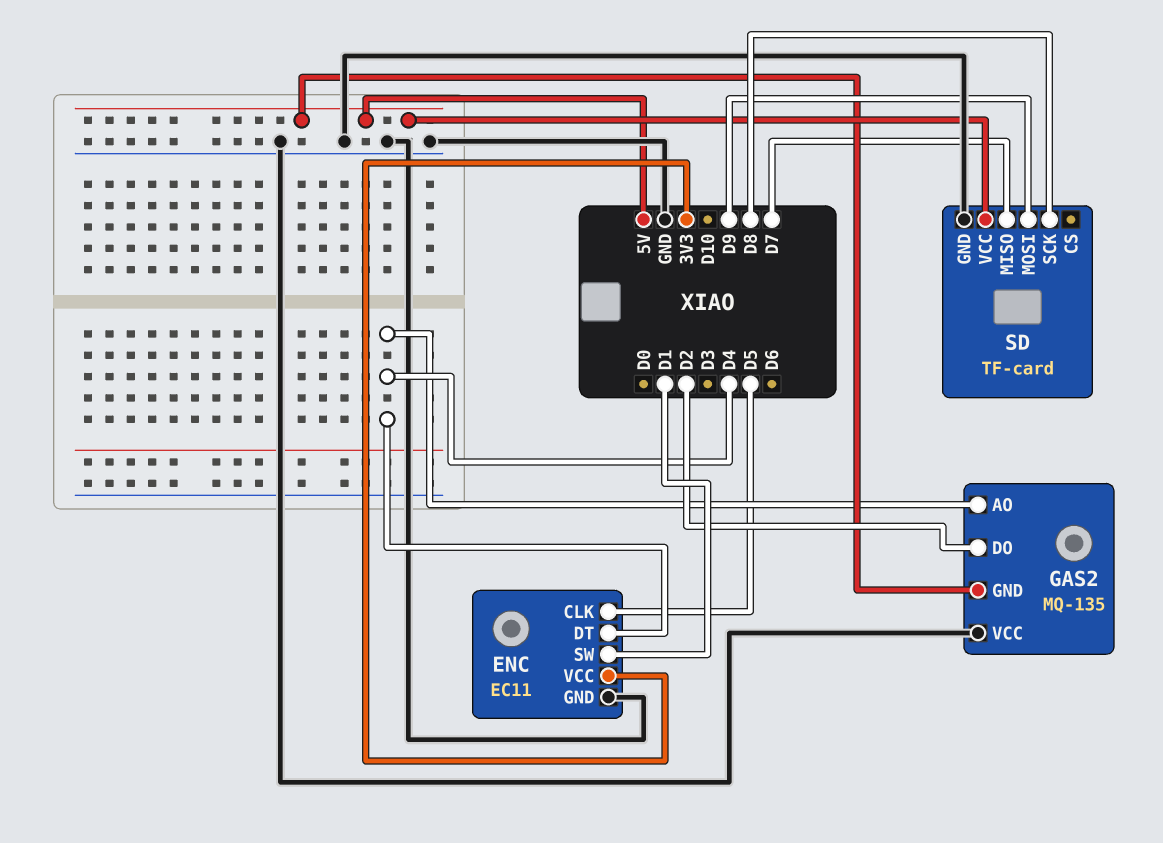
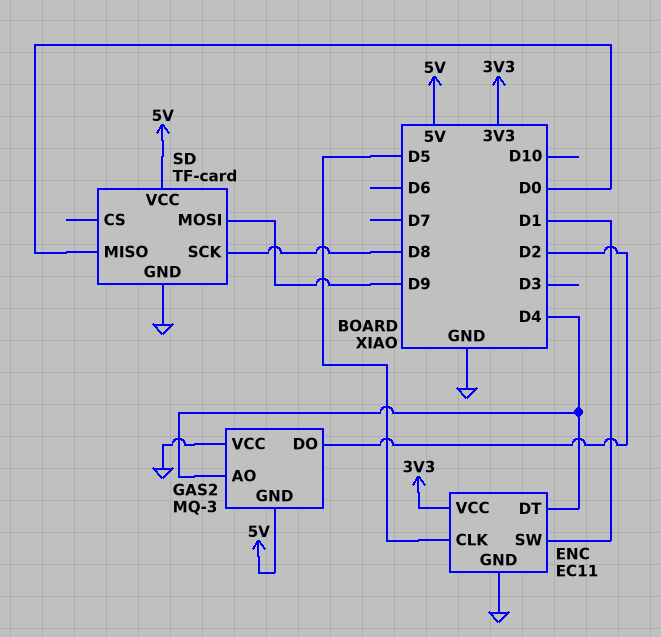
GAS2: MQ-135 -> MQ-3
SD pin MISO: D7 -> D0

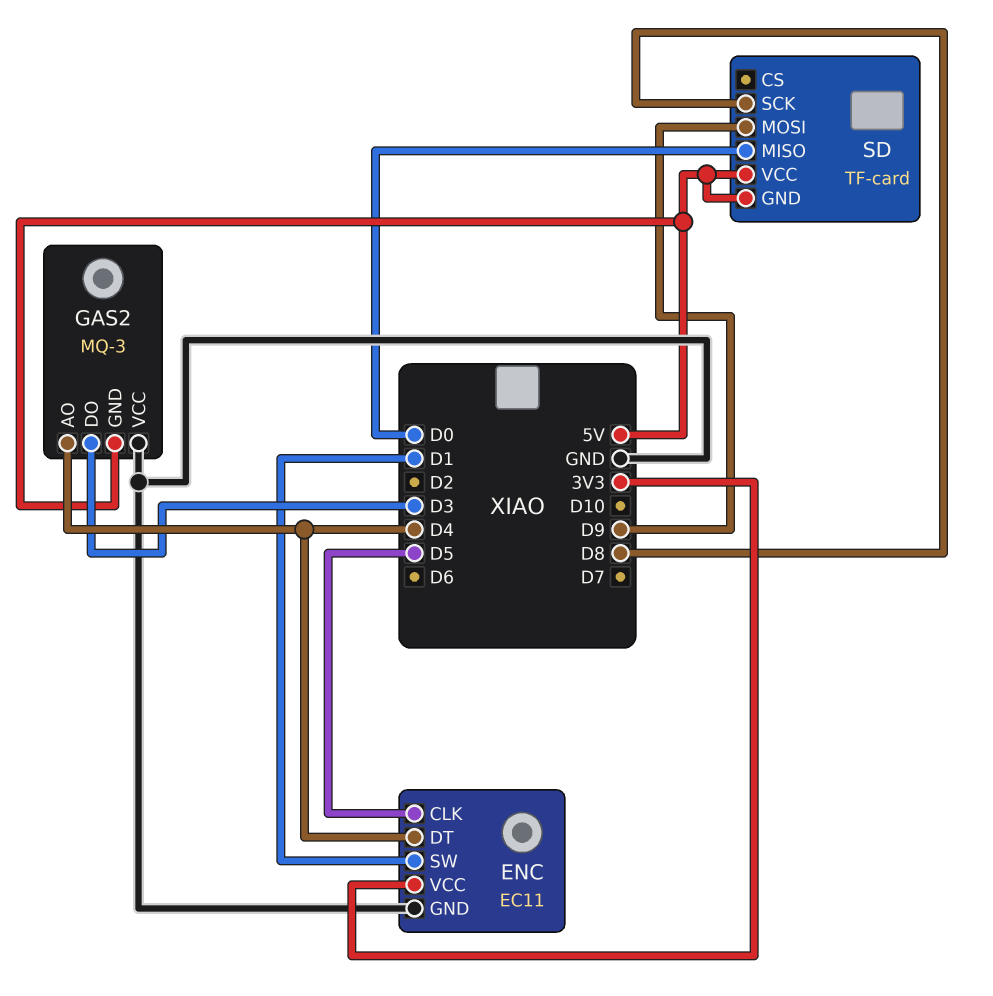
GAS2 pin DO: D2 -> D3
SD pin GND: GND -> 5V

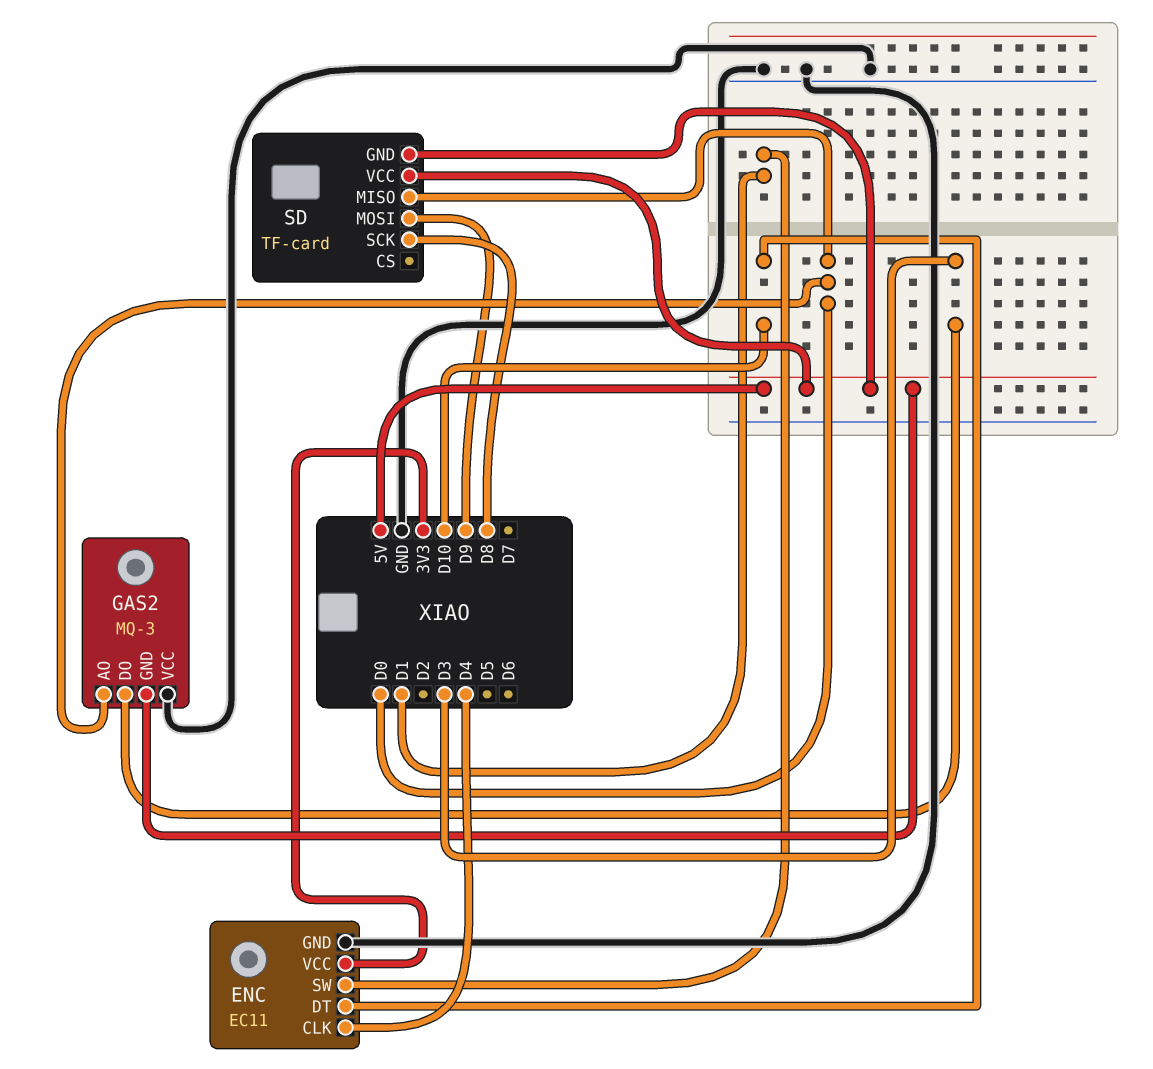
ENC pin CLK: D5 -> D4
ENC pin DT: D4 -> D10
GAS2 pin AO: D4 -> D0

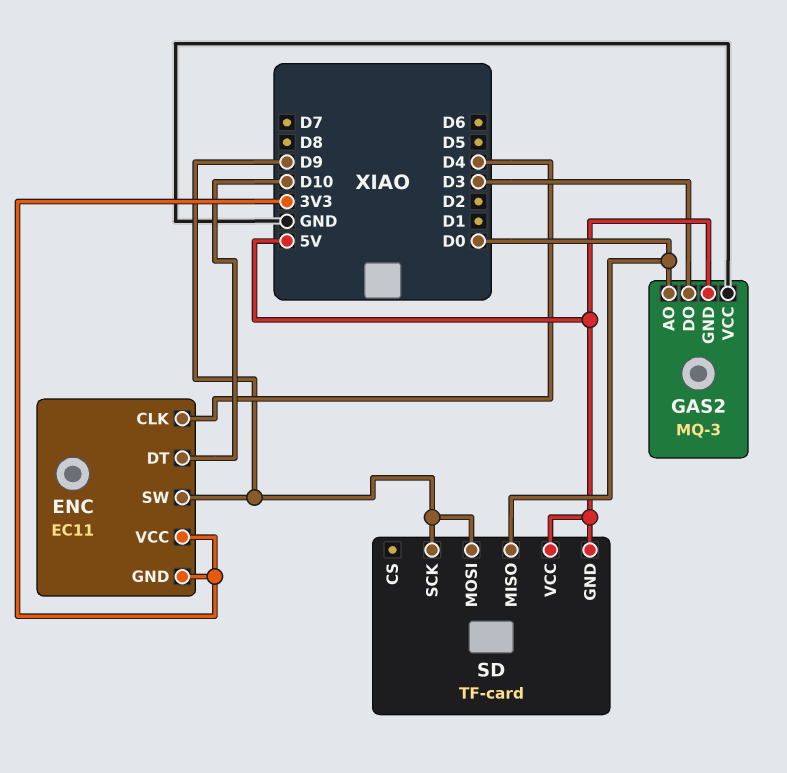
ENC pin GND: GND -> 3V3
ENC pin SW: D1 -> D9
SD pin SCK: D8 -> D9

